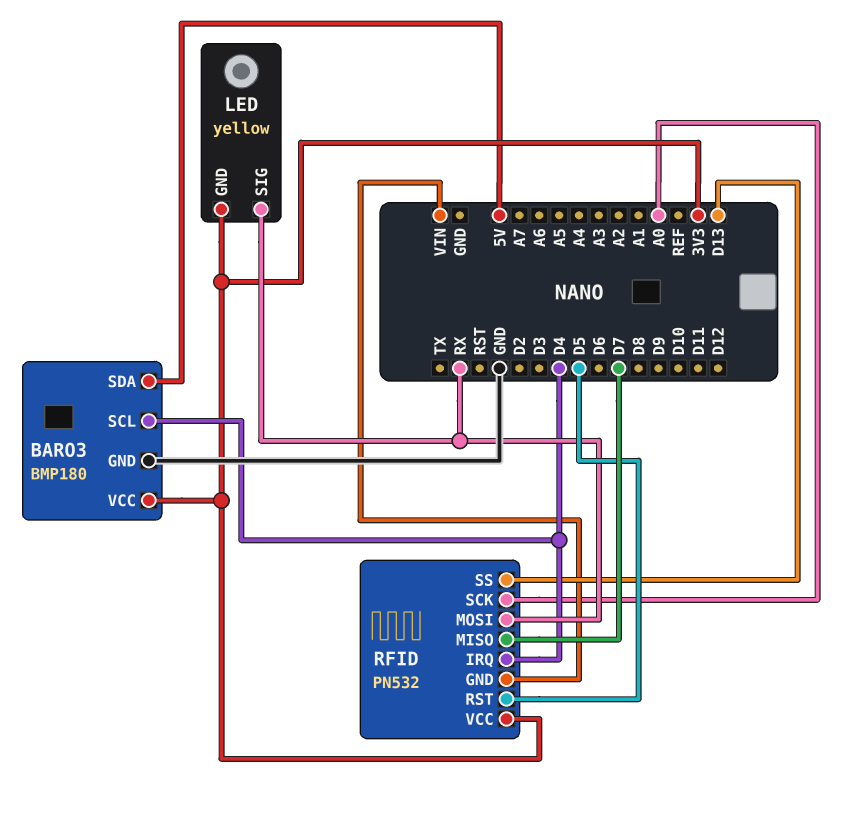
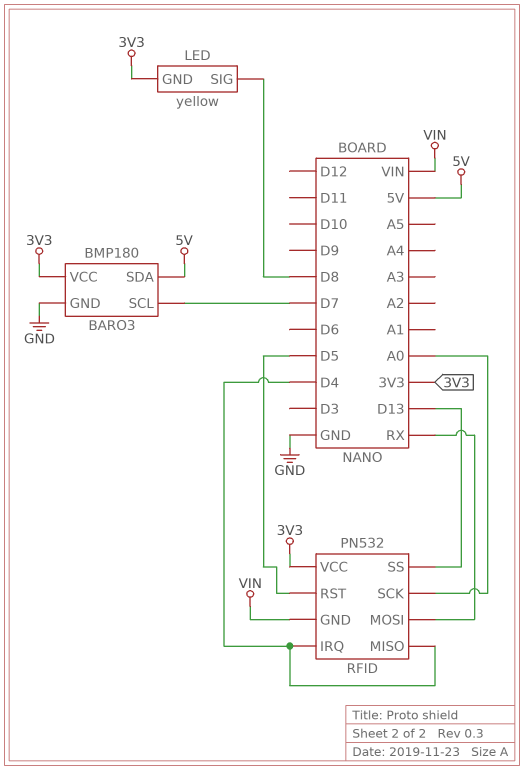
BARO3 pin SCL: D4 -> D7
LED pin SIG: RX -> D8
RFID pin MISO: D7 -> D4

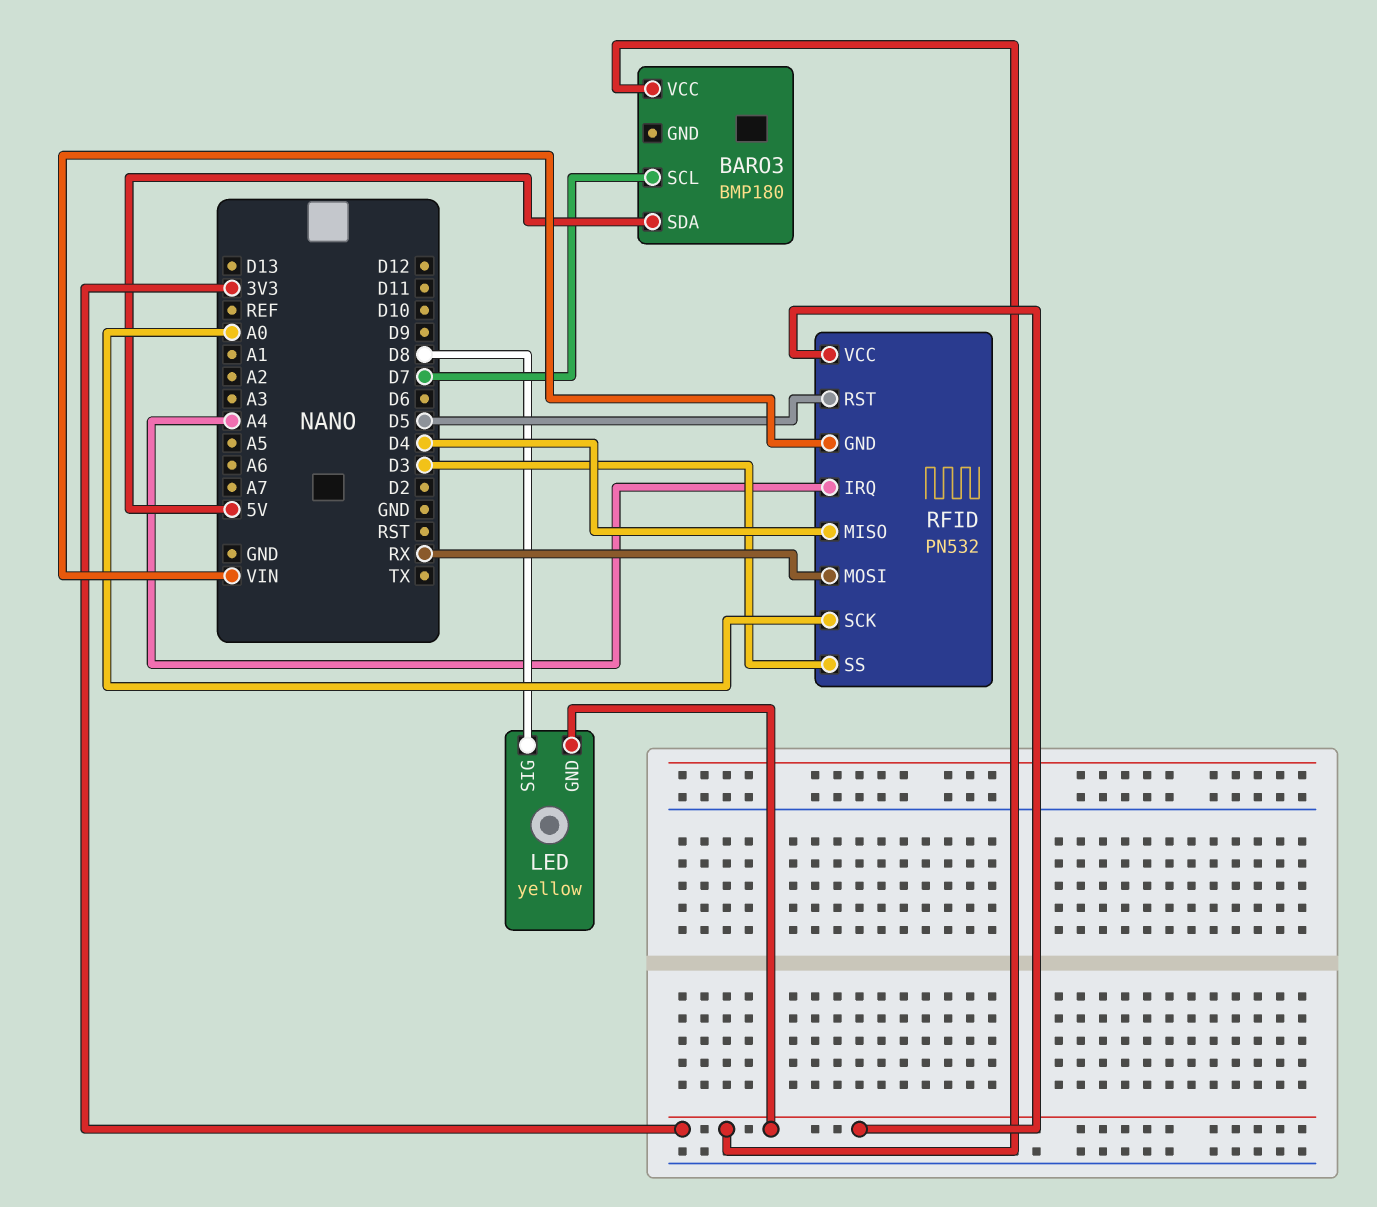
BARO3 pin GND: GND -> none
RFID pin IRQ: D4 -> A4
RFID pin SS: D13 -> D3

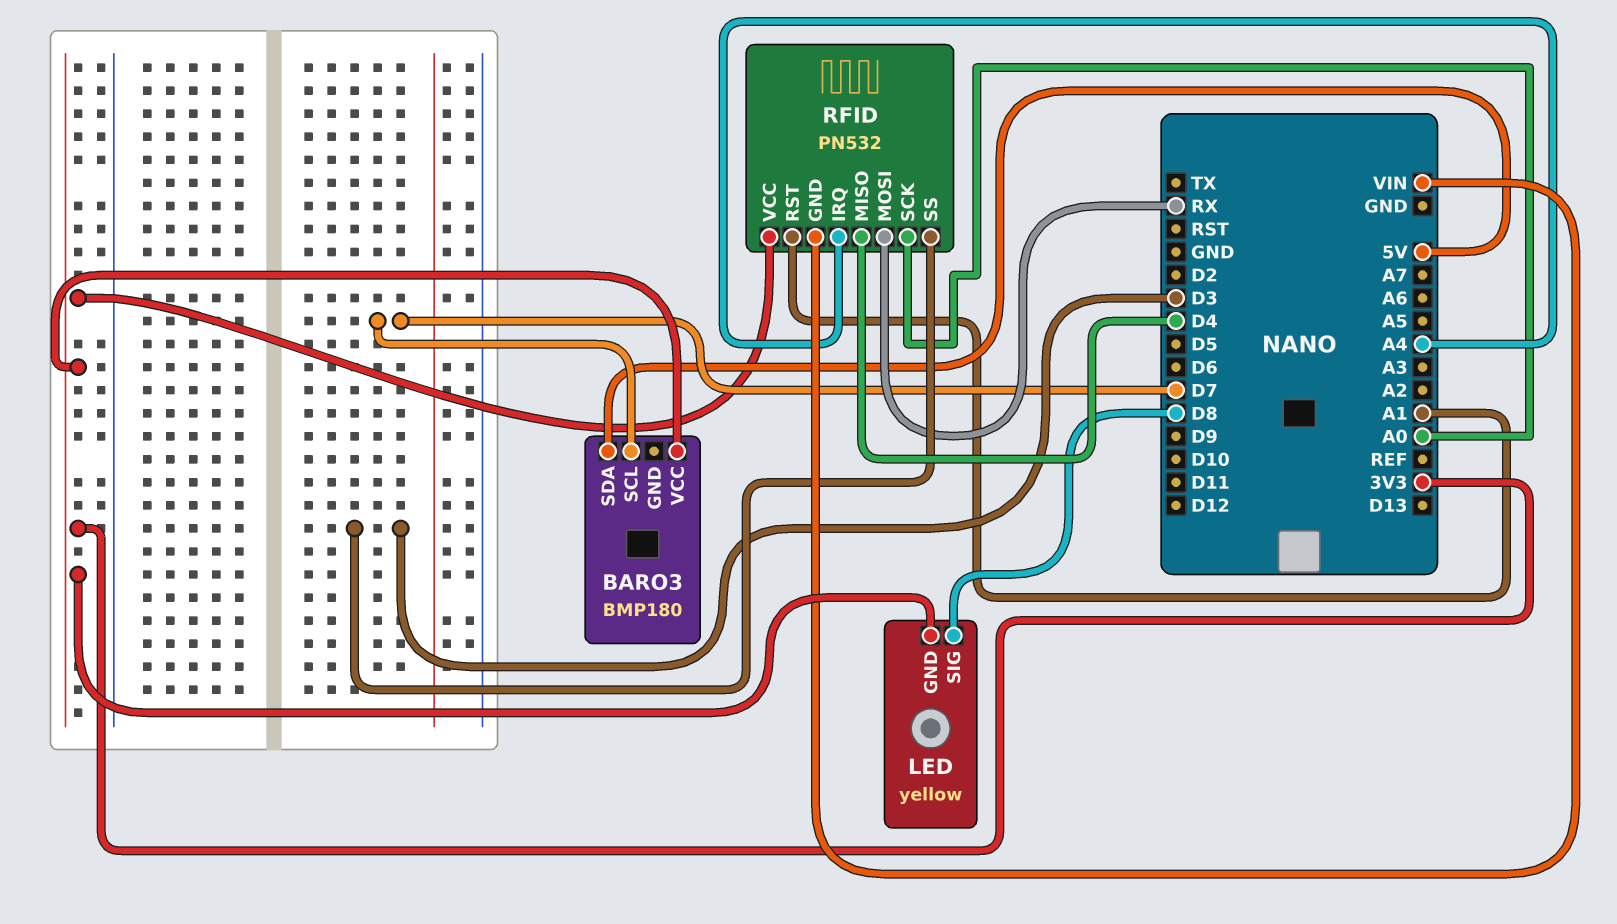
RFID pin RST: D5 -> A1

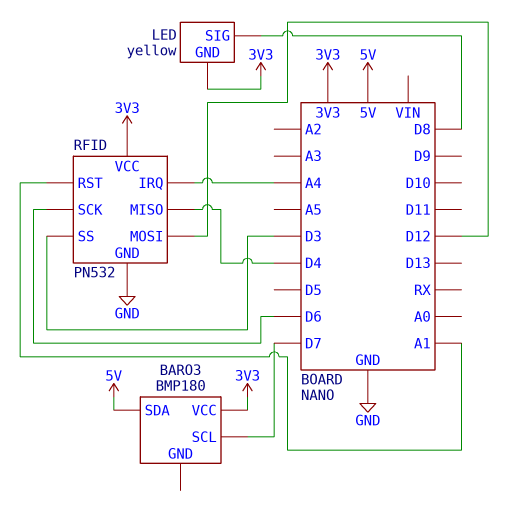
RFID pin GND: VIN -> GND
RFID pin MOSI: RX -> D12
RFID pin SCK: A0 -> D6

